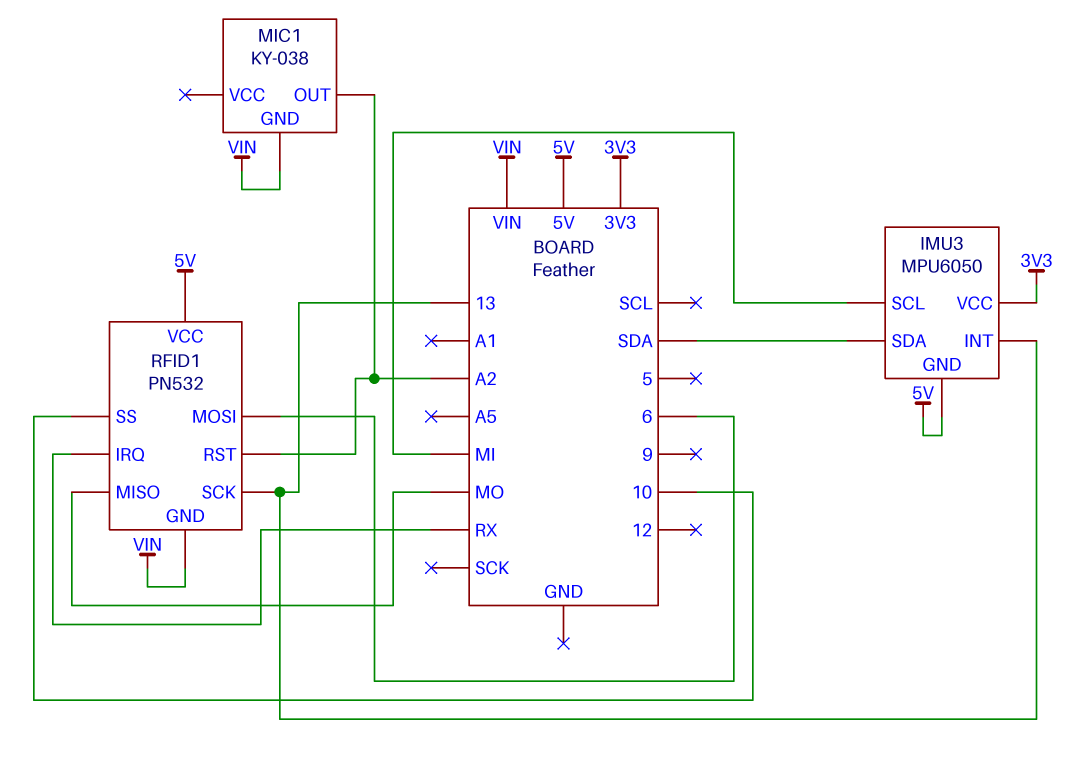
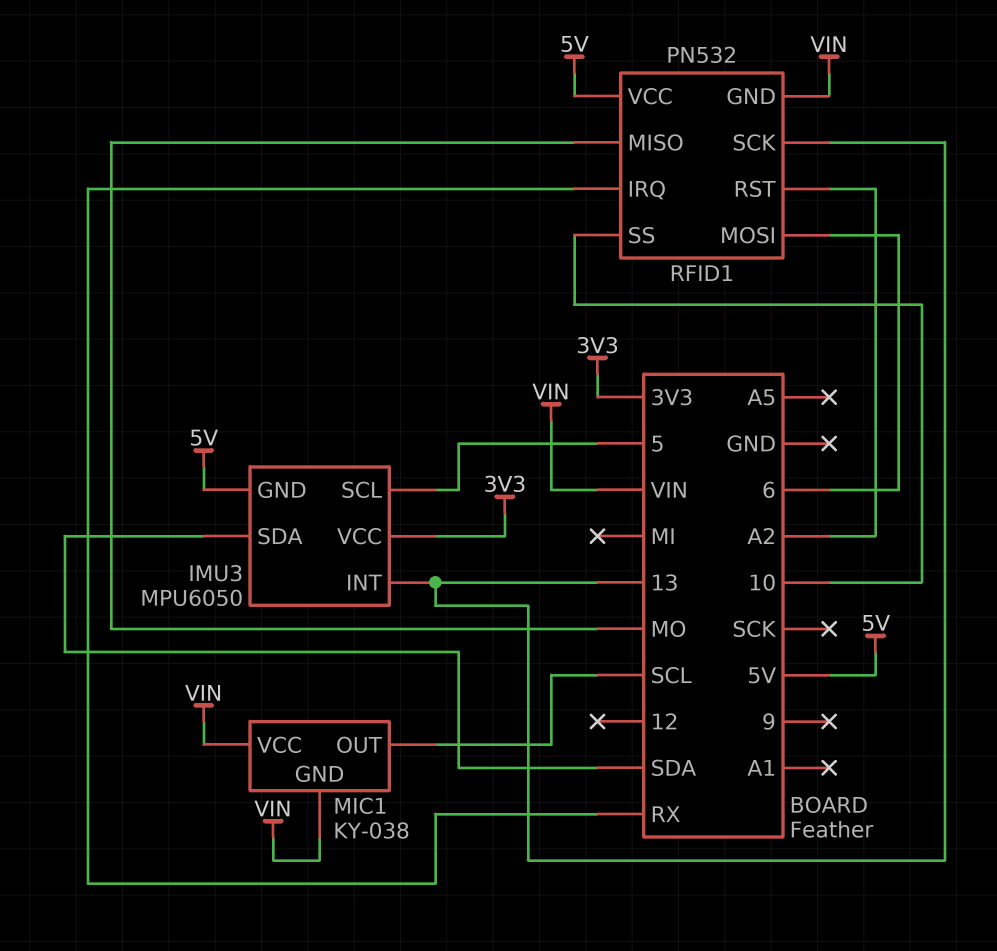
IMU3 pin SCL: MI -> 5
MIC1 pin OUT: A2 -> SCL
MIC1 pin VCC: none -> VIN

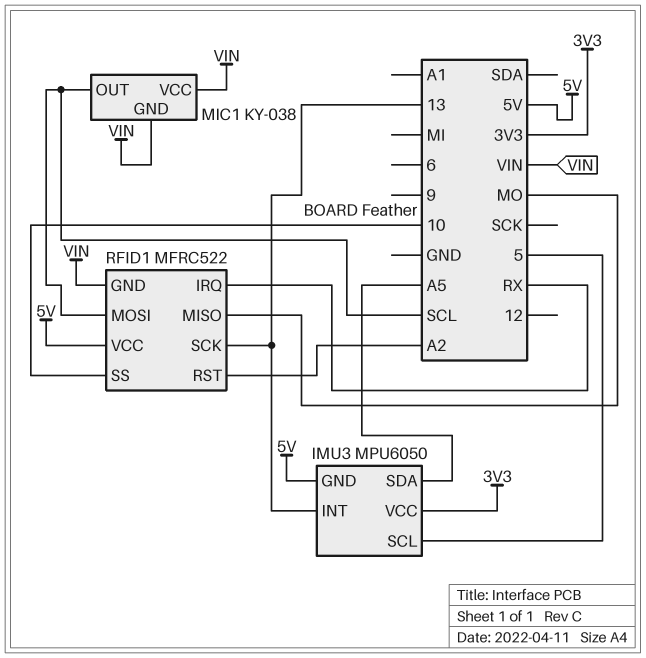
IMU3 pin SDA: SDA -> A5
RFID1: PN532 -> MFRC522
RFID1 pin MOSI: 6 -> SCL

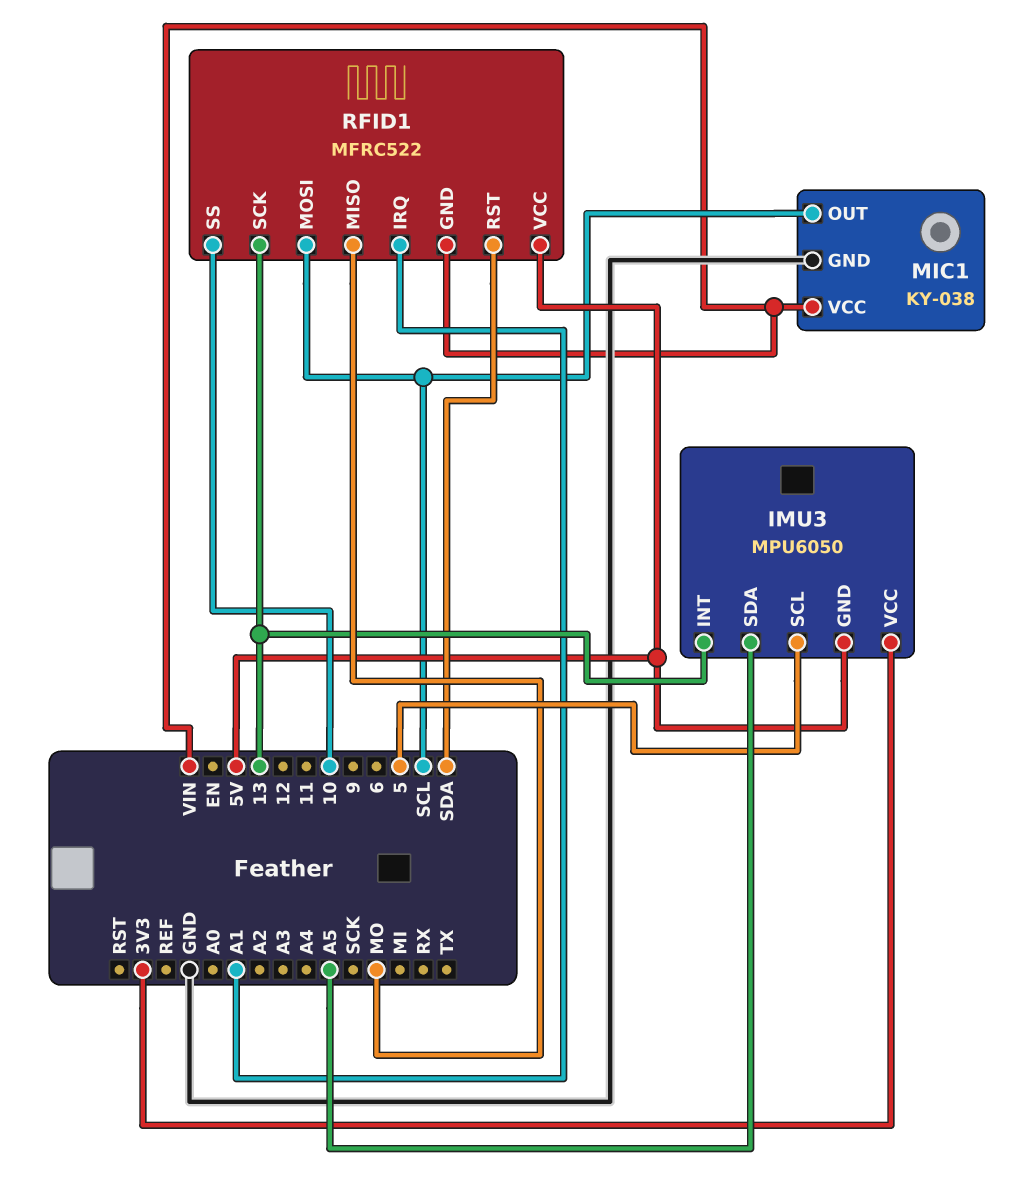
MIC1 pin GND: VIN -> GND
RFID1 pin IRQ: RX -> A1
RFID1 pin RST: A2 -> SDA

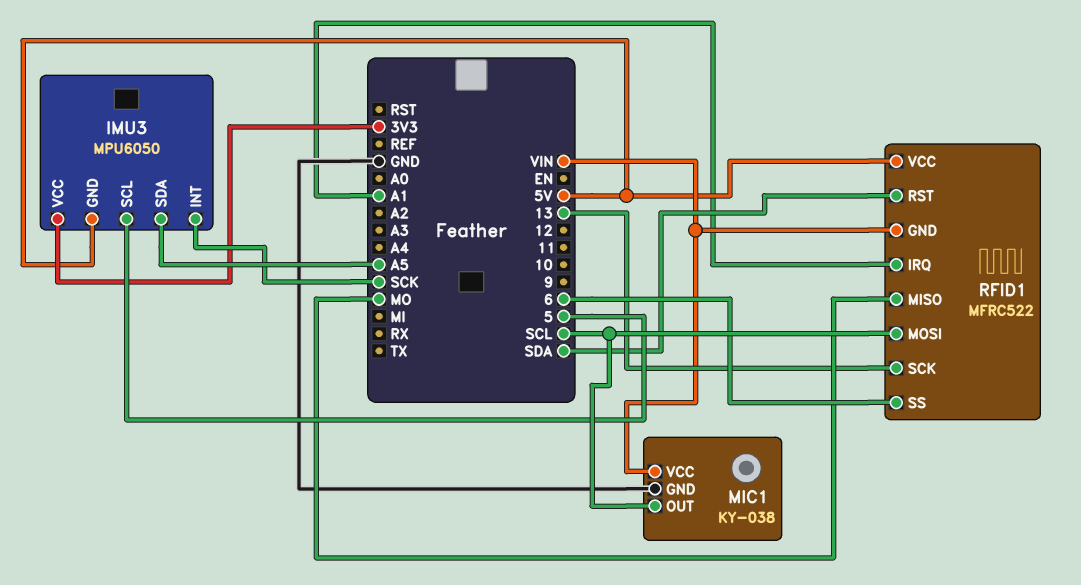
IMU3 pin INT: 13 -> SCK
RFID1 pin SS: 10 -> 6

